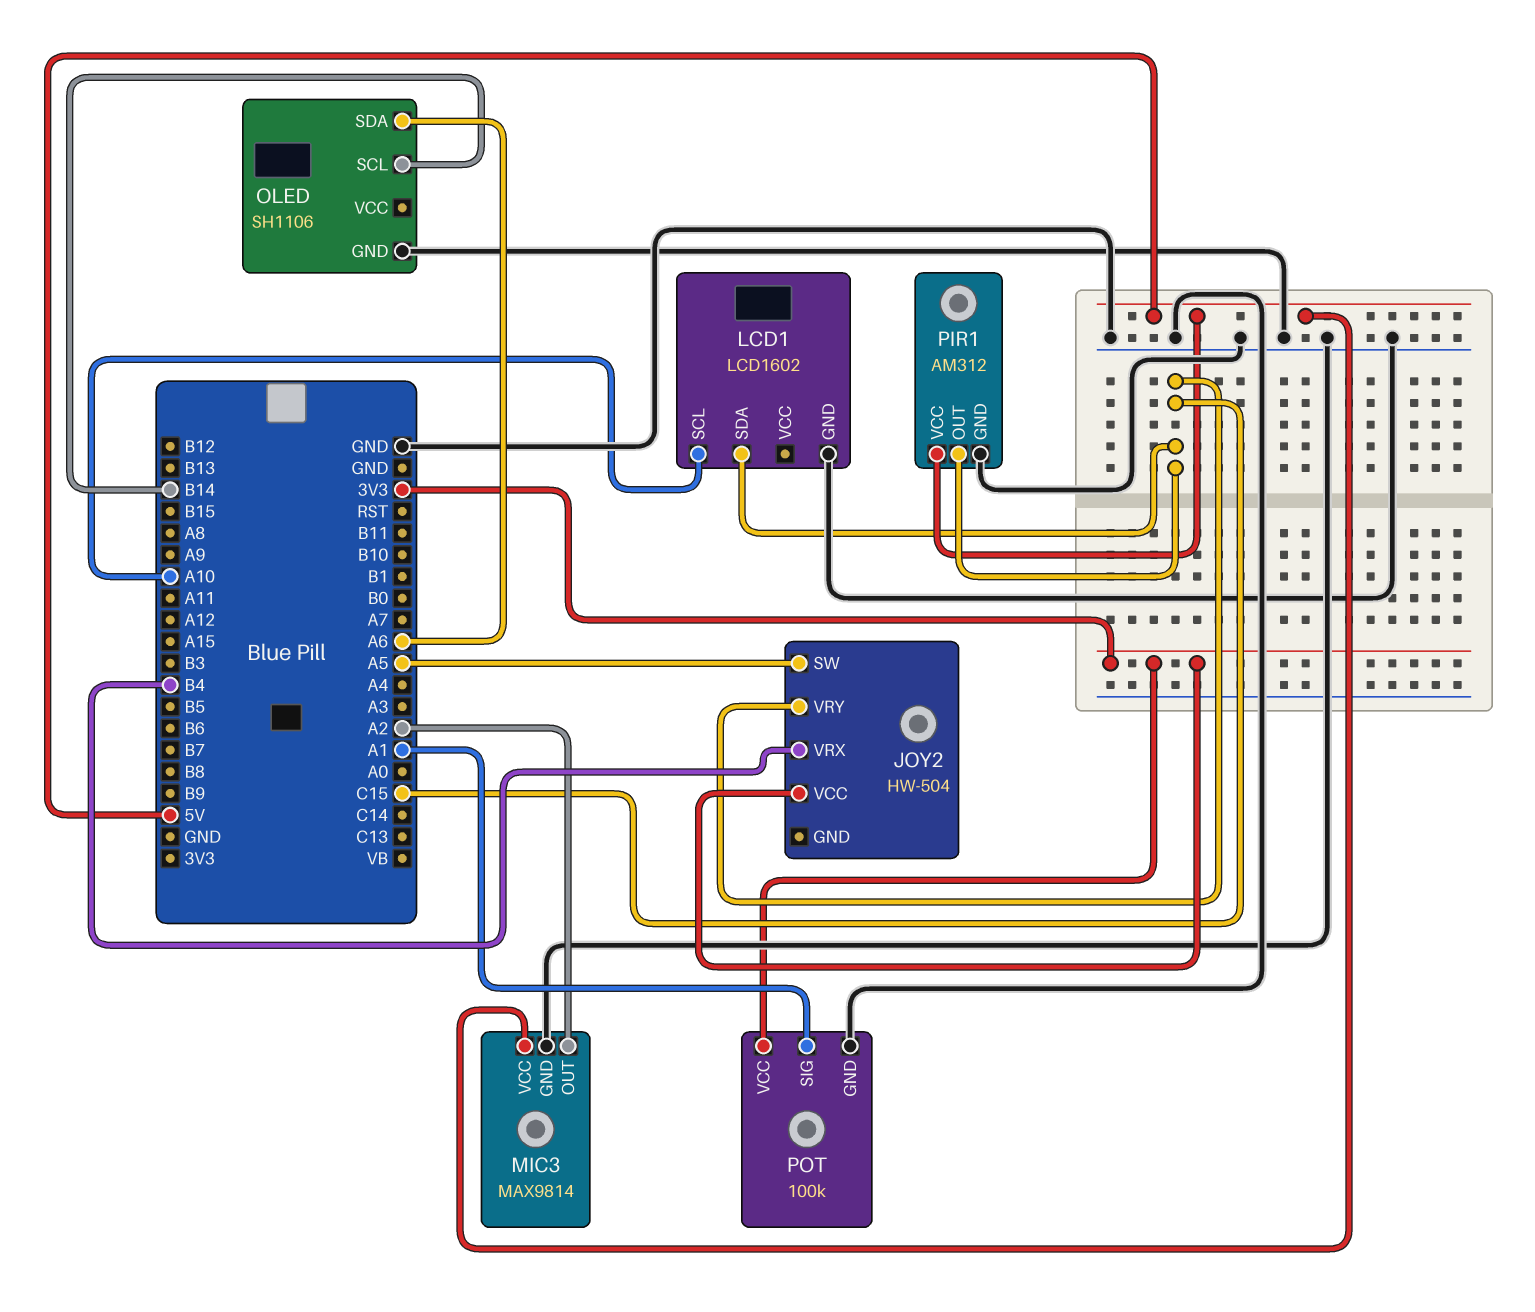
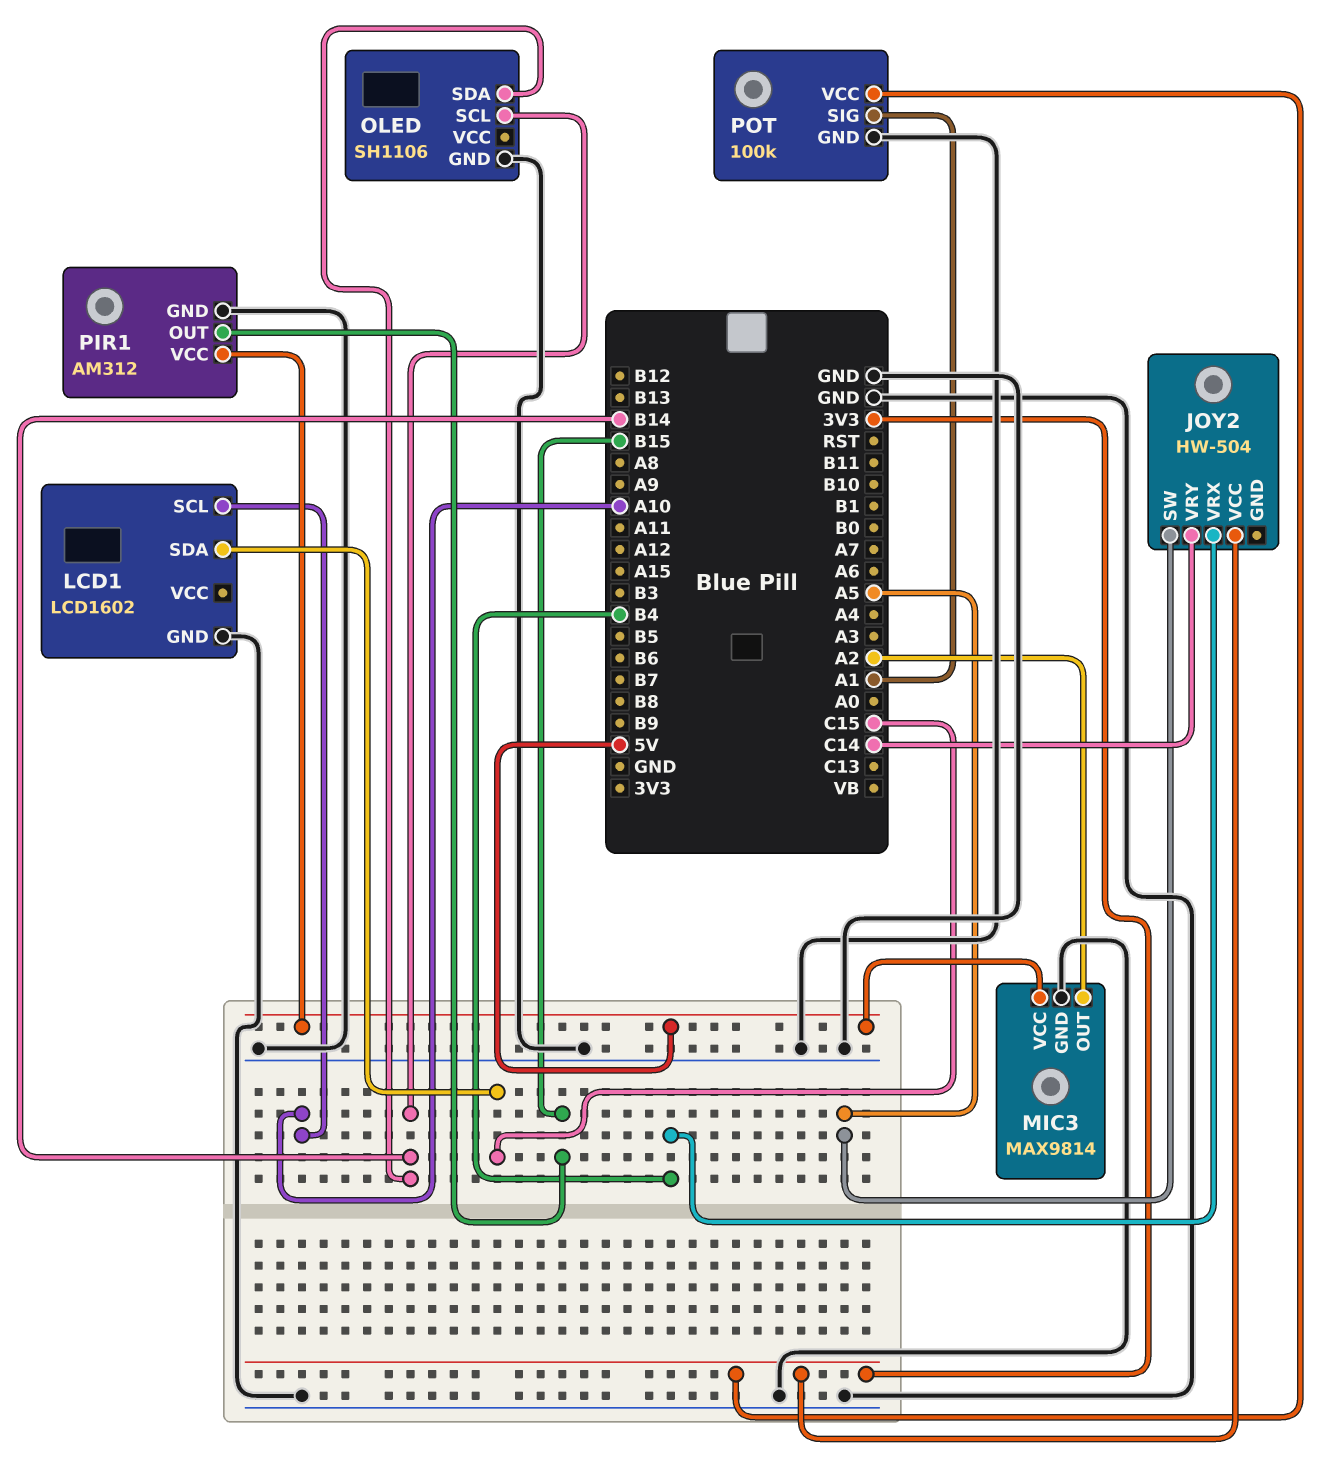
JOY2 pin VRY: C15 -> C14
OLED pin SDA: A6 -> B14
PIR1 pin OUT: C15 -> B15

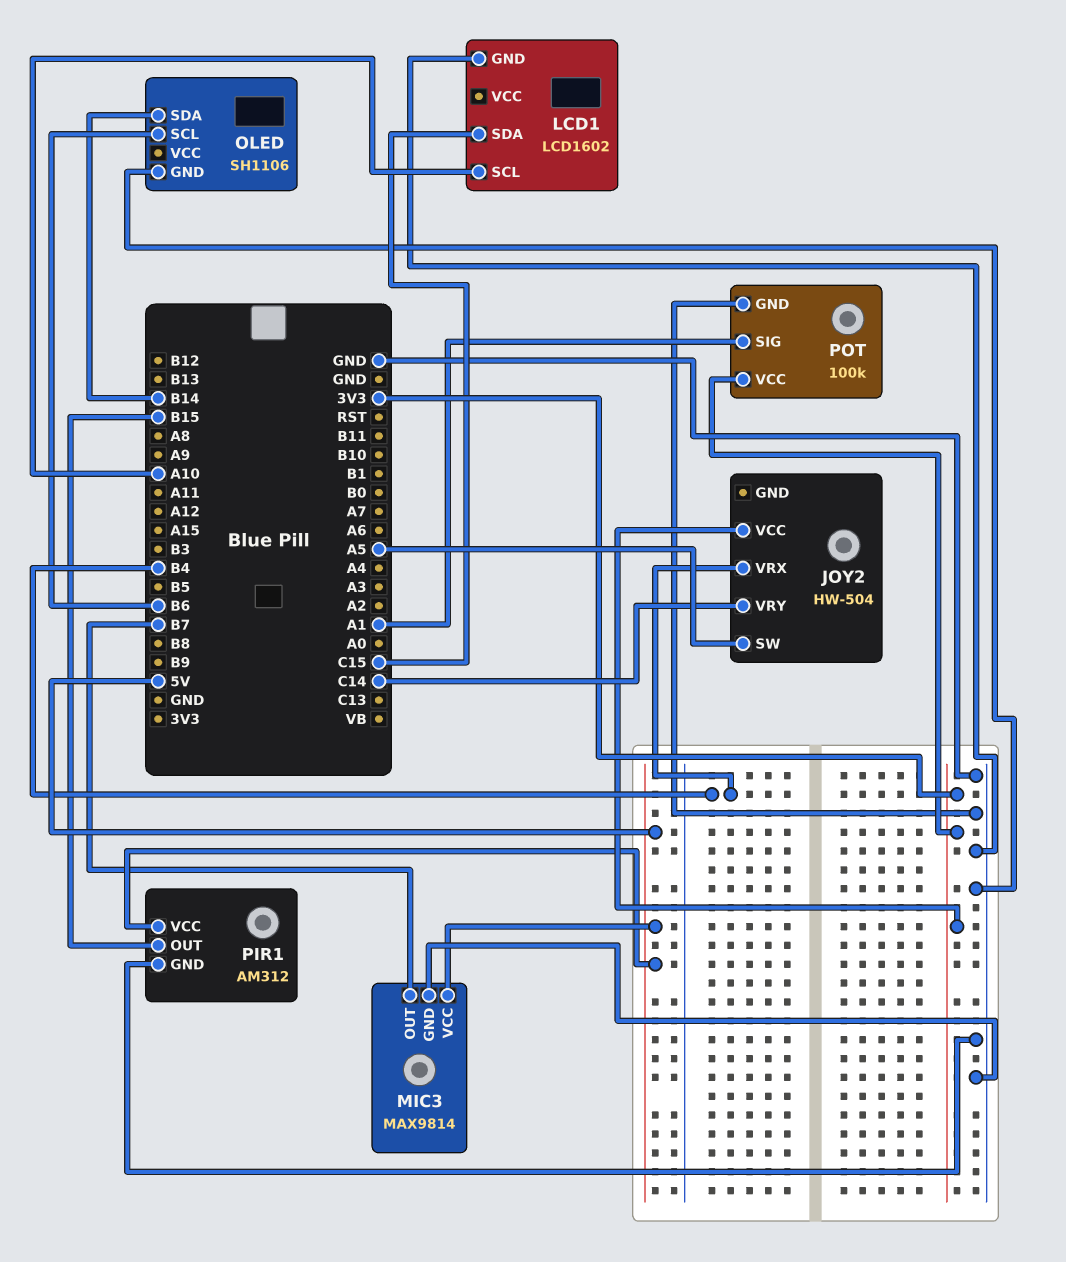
MIC3 pin OUT: A2 -> B7
OLED pin SCL: B14 -> B6

